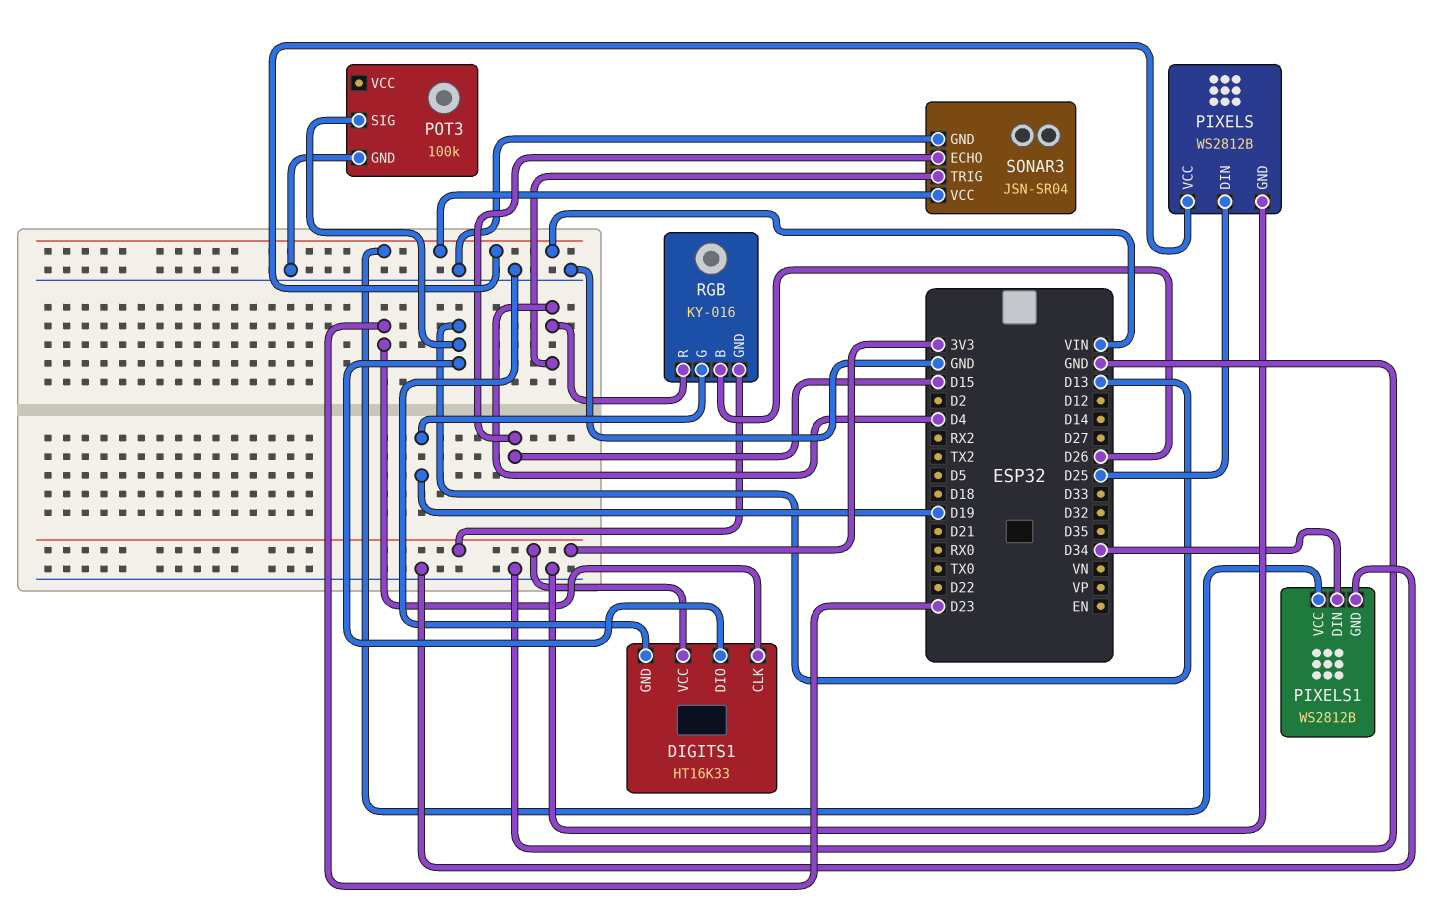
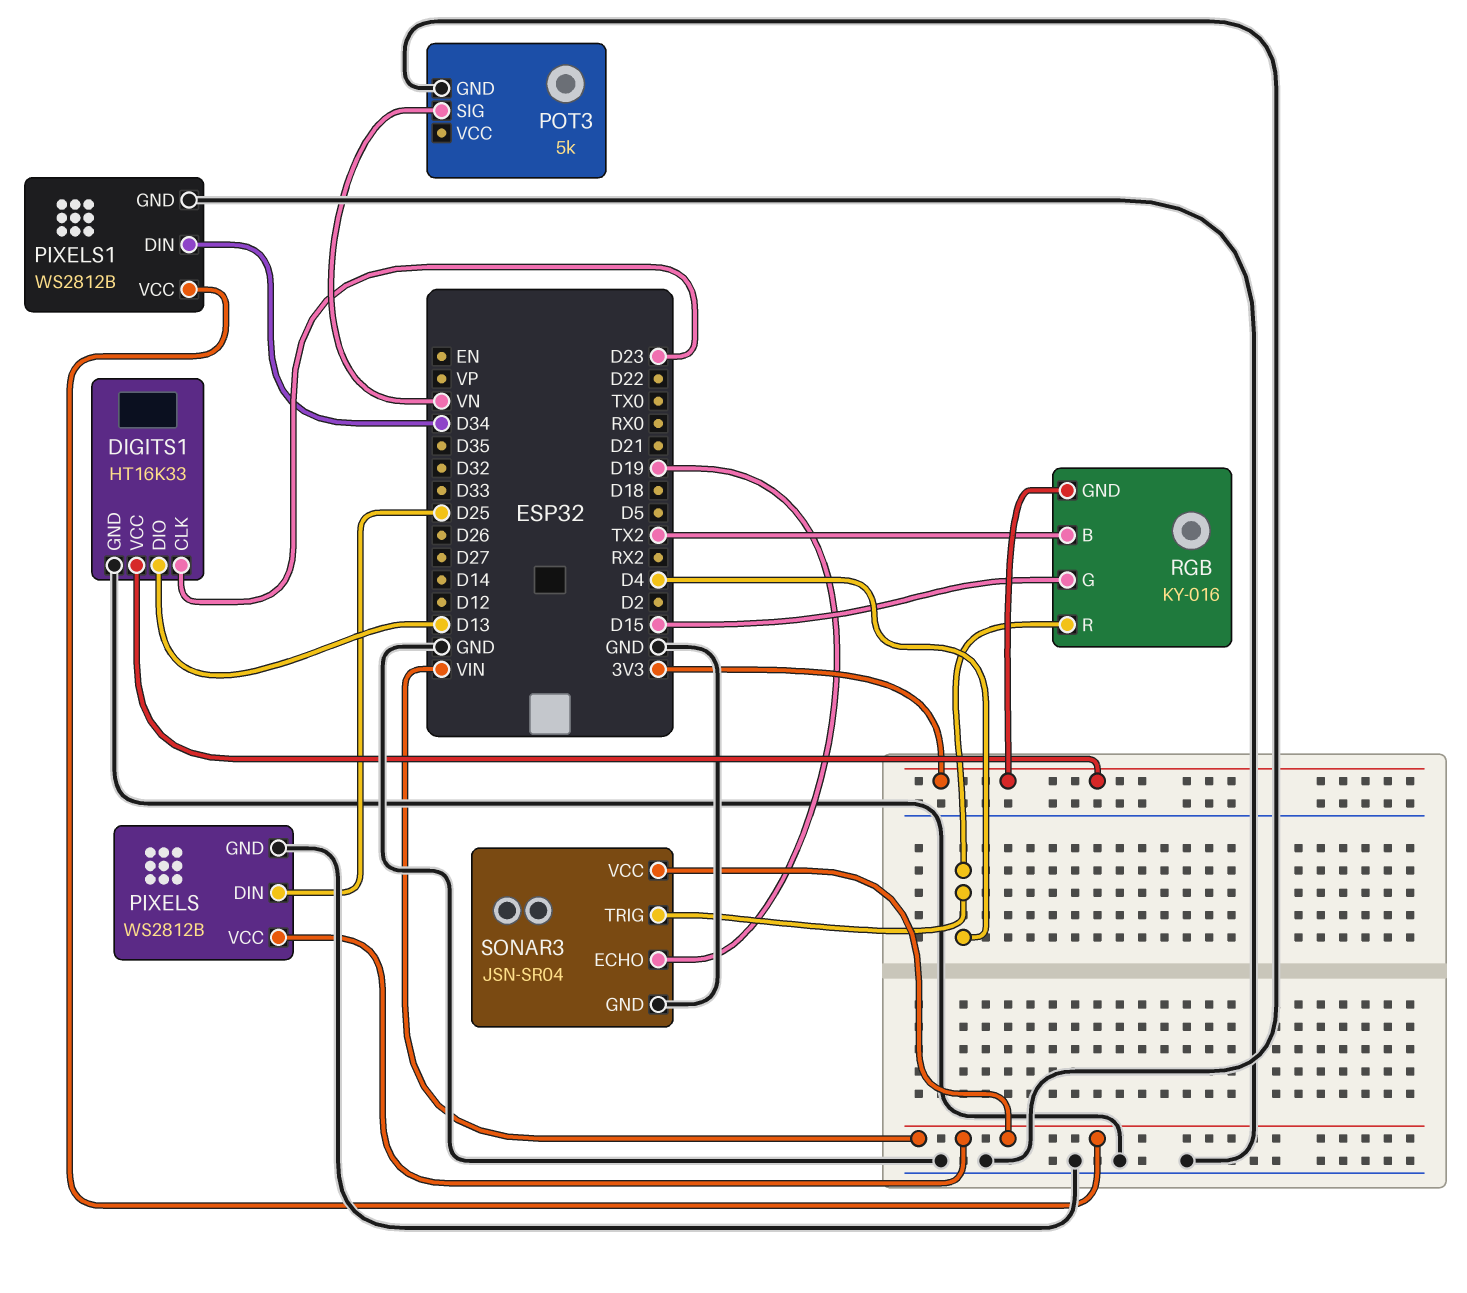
POT3: 100k -> 5k
POT3 pin SIG: D13 -> VN
RGB pin B: D26 -> TX2
RGB pin G: D19 -> D15
SONAR3 pin ECHO: D15 -> D19

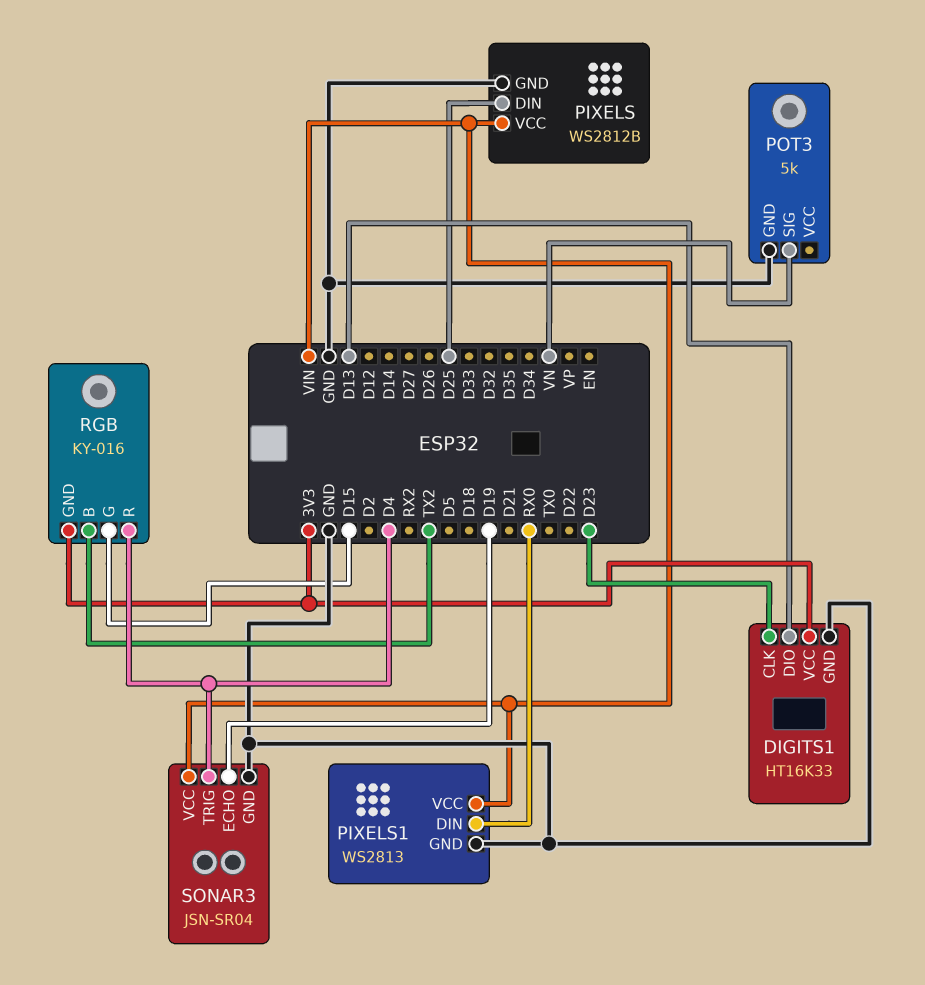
PIXELS1: WS2812B -> WS2813
PIXELS1 pin DIN: D34 -> RX0

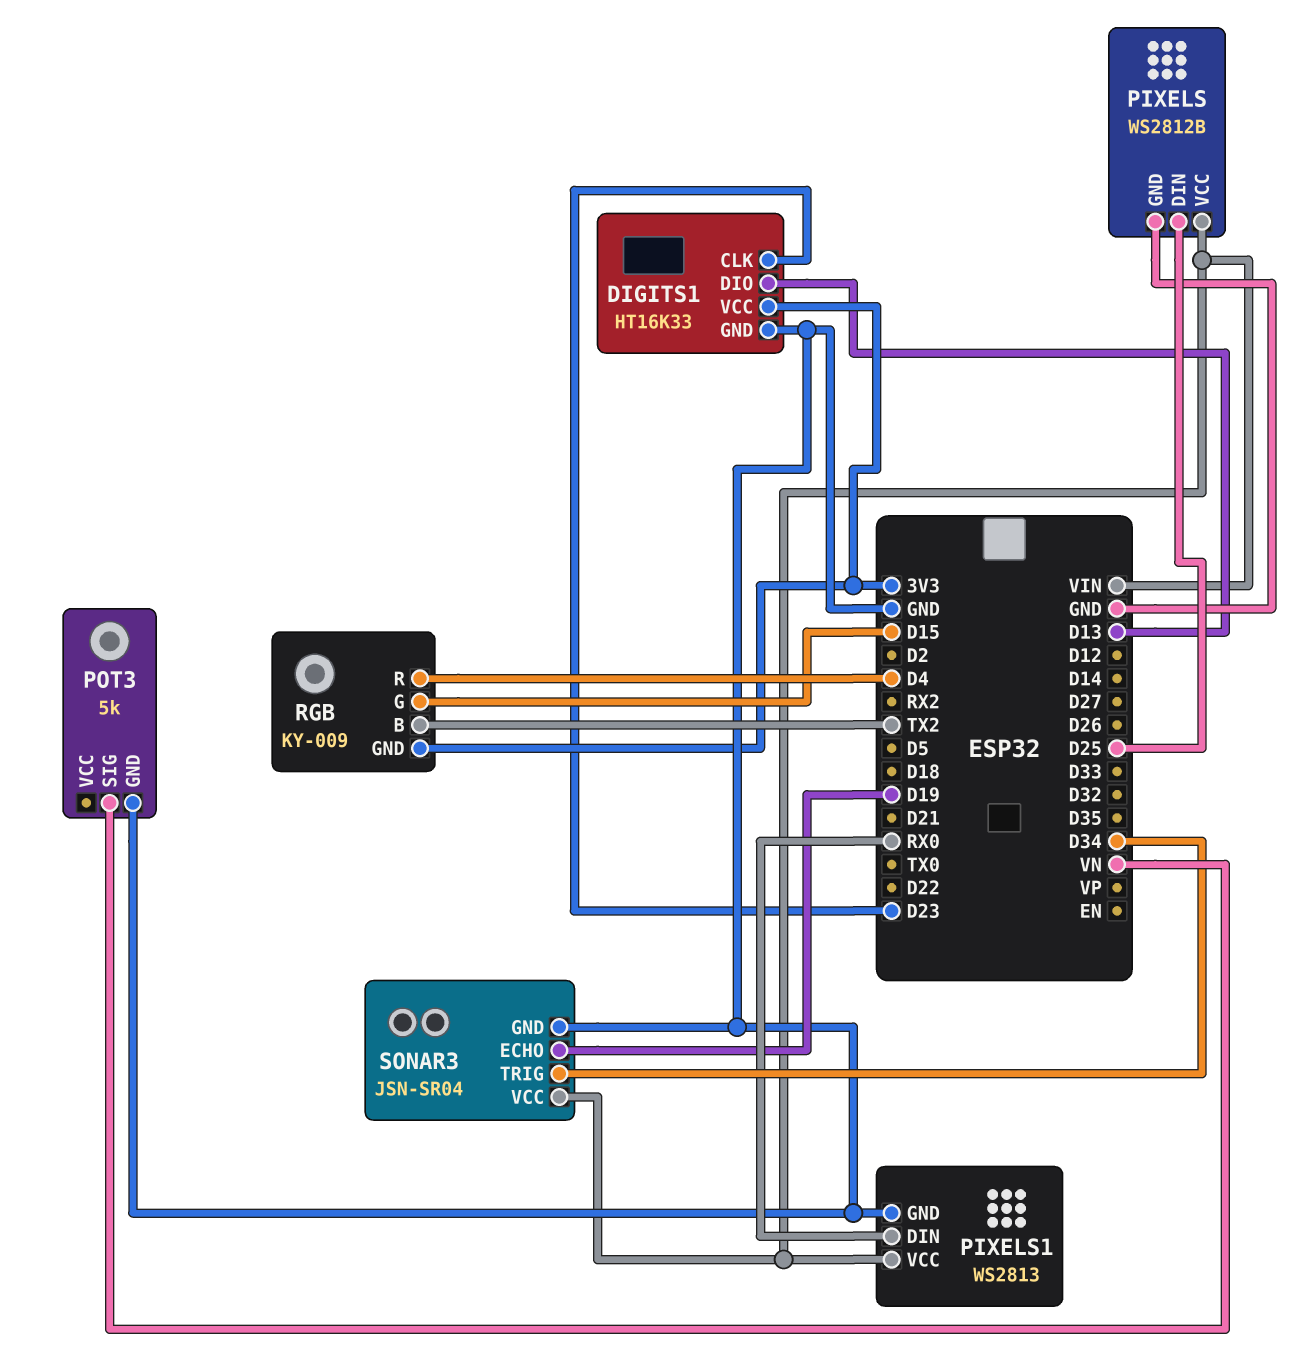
RGB: KY-016 -> KY-009
SONAR3 pin TRIG: D4 -> D34

